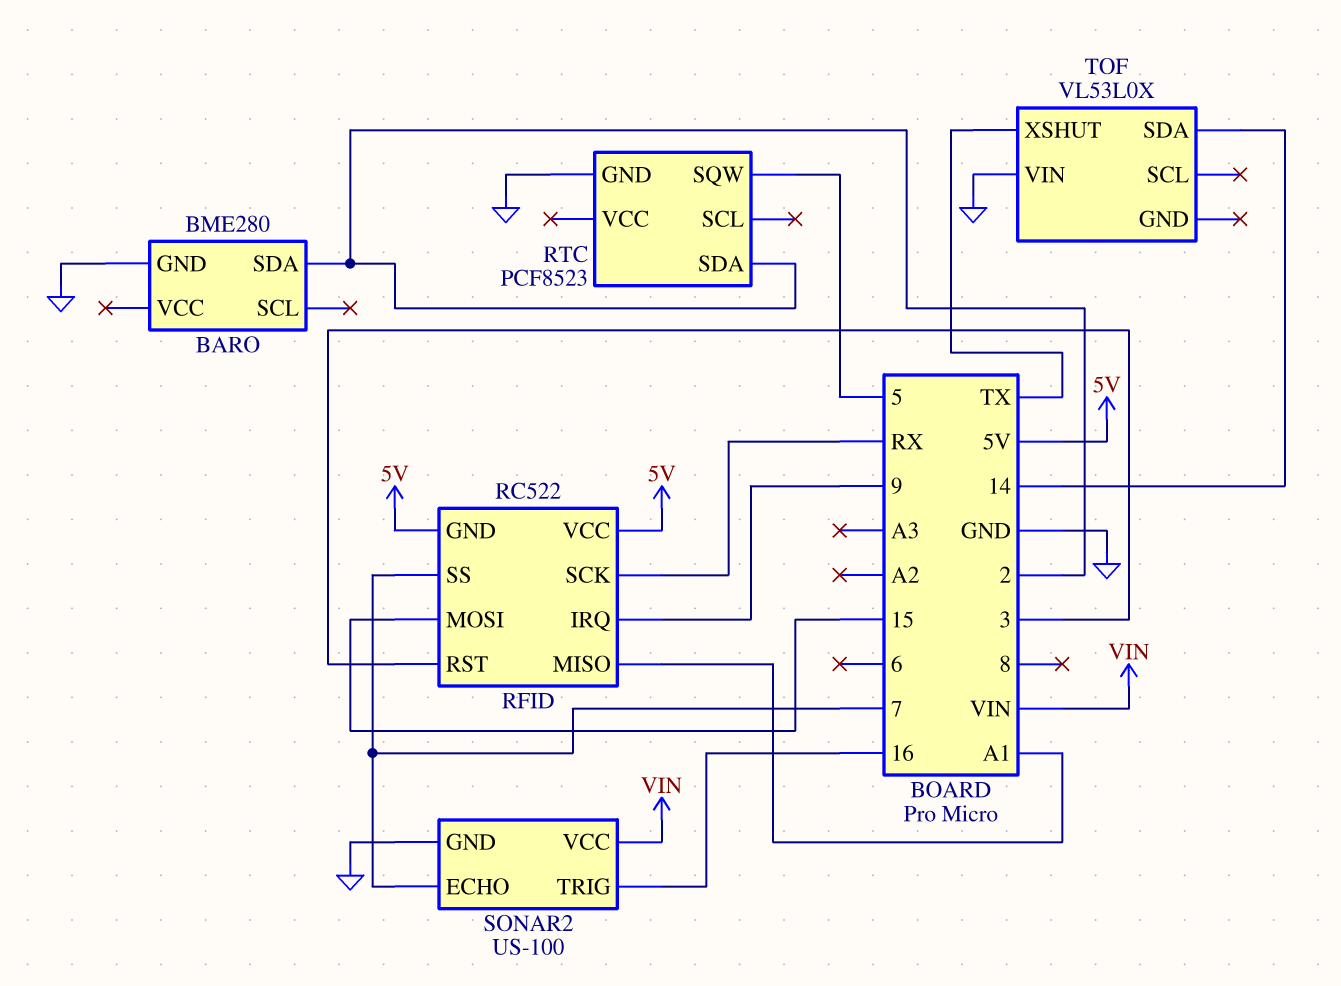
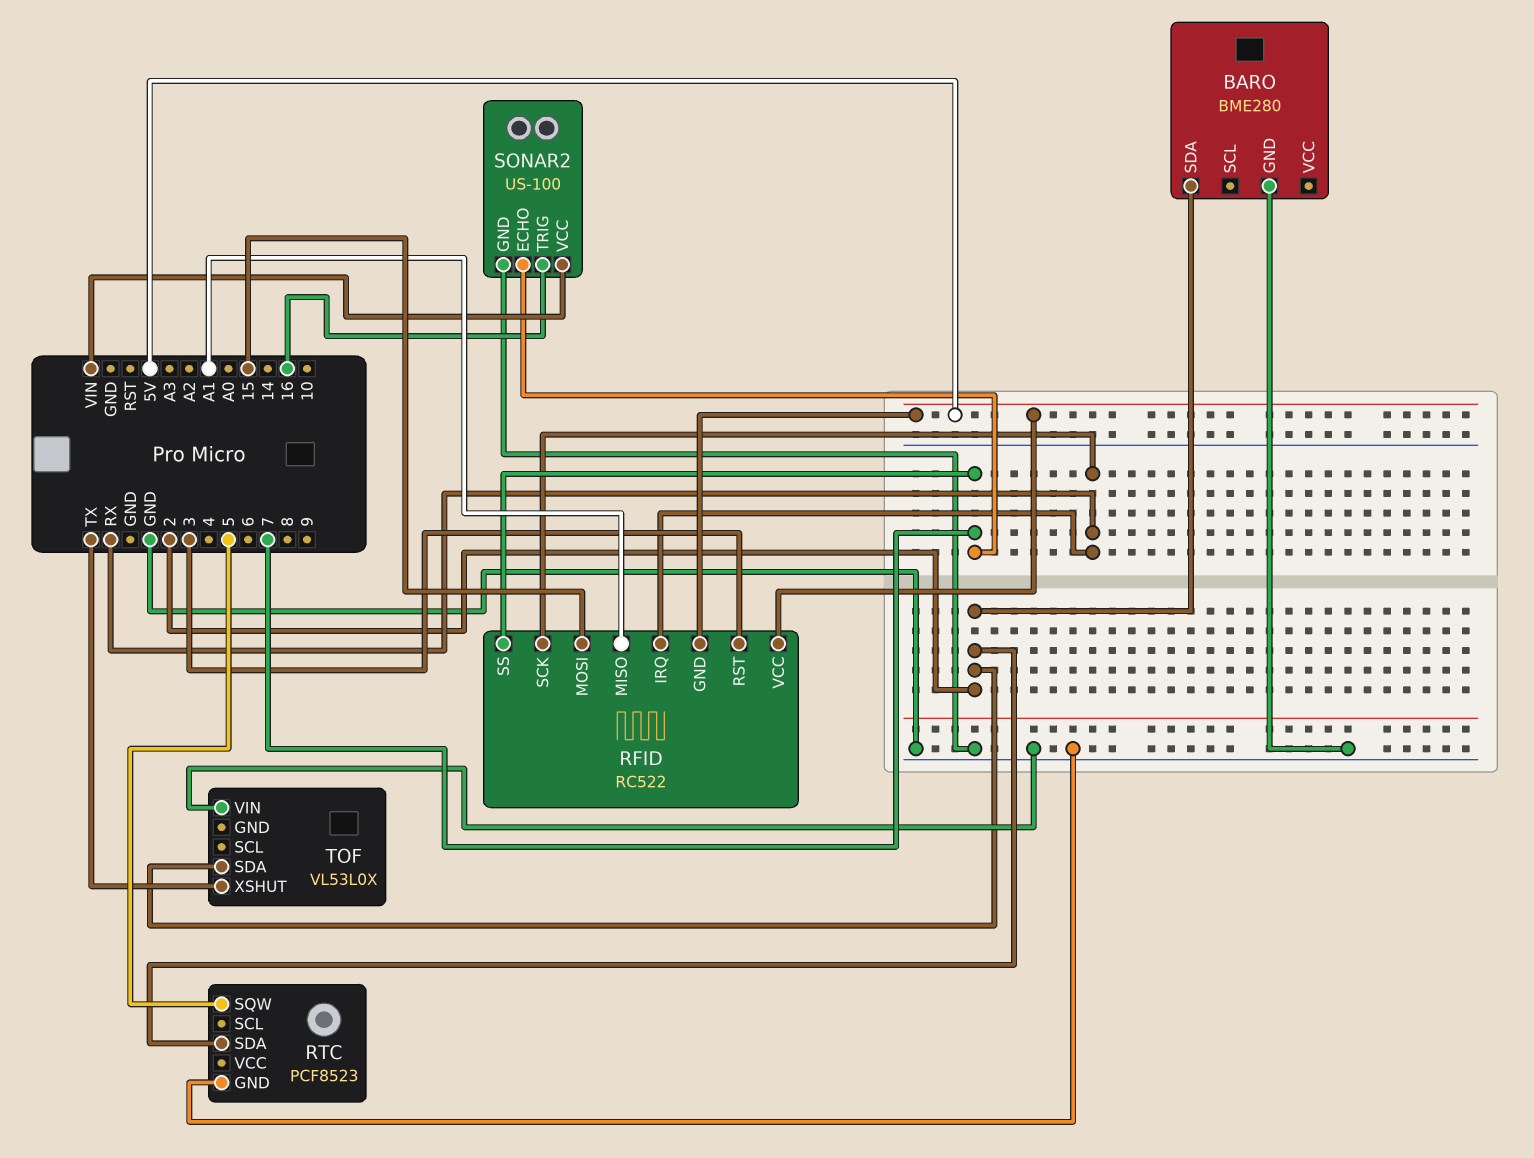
RFID pin IRQ: 9 -> RX
TOF pin SDA: 14 -> 2

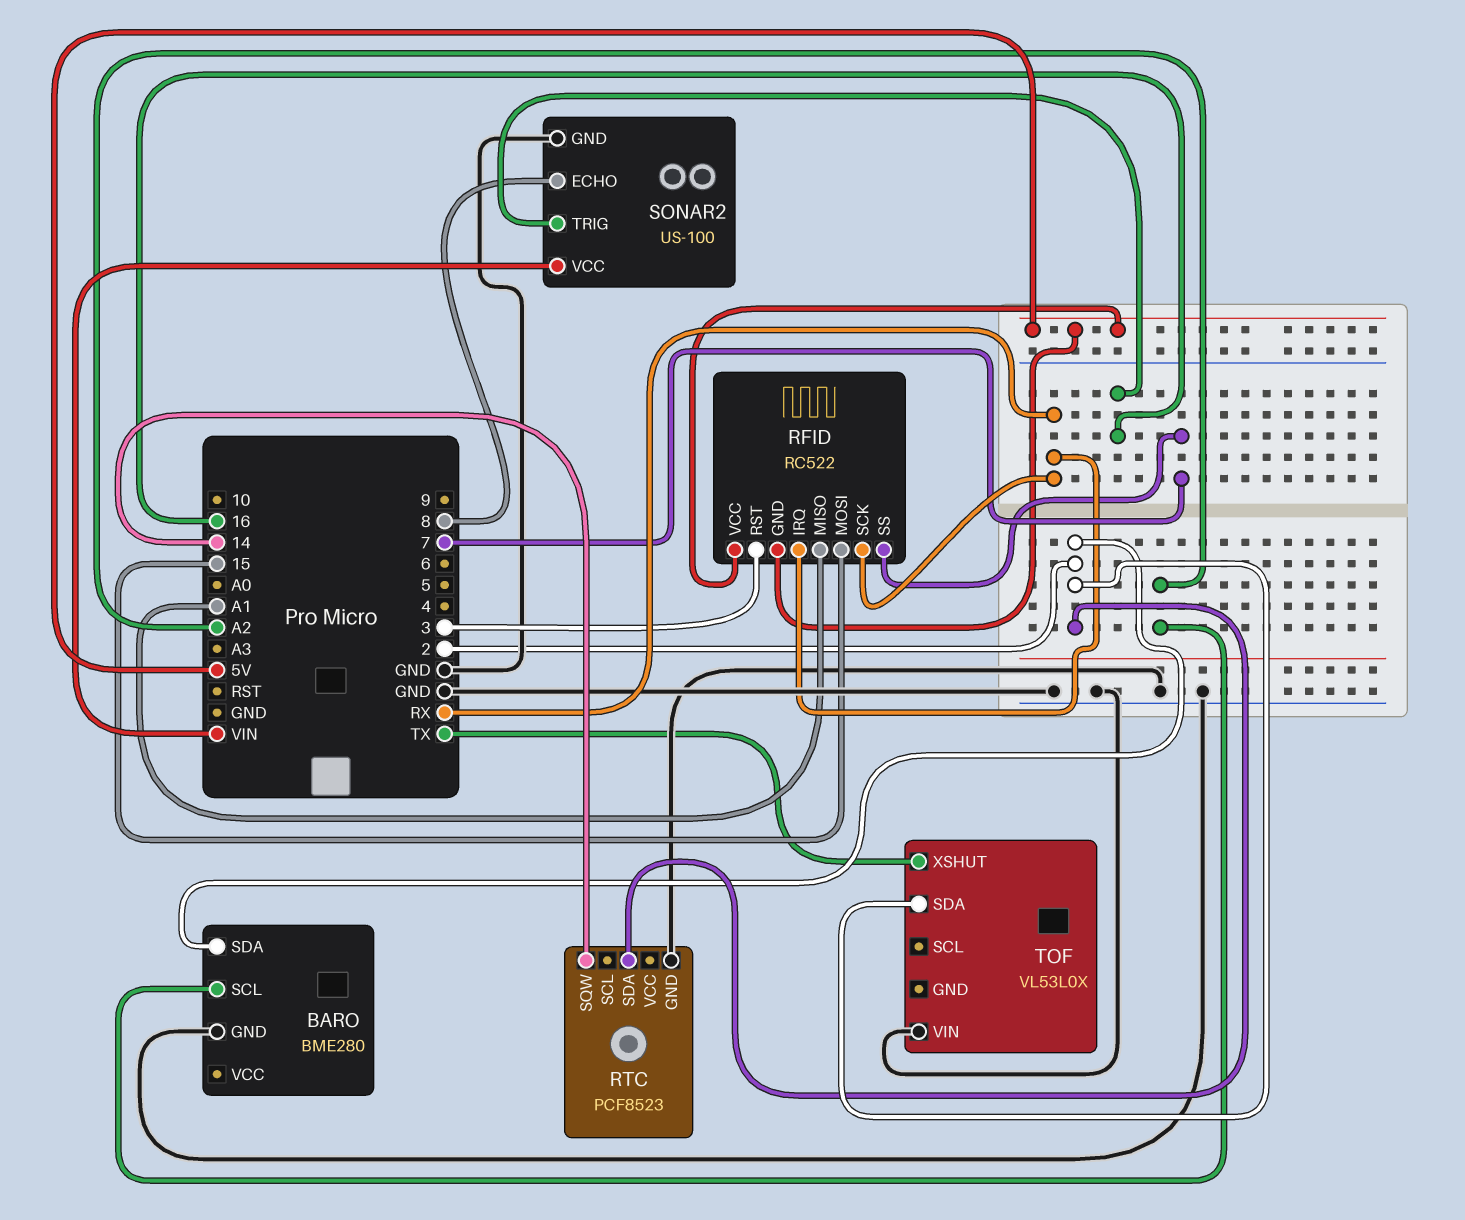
BARO pin SCL: none -> A2
RTC pin SQW: 5 -> 14
SONAR2 pin ECHO: 7 -> 8

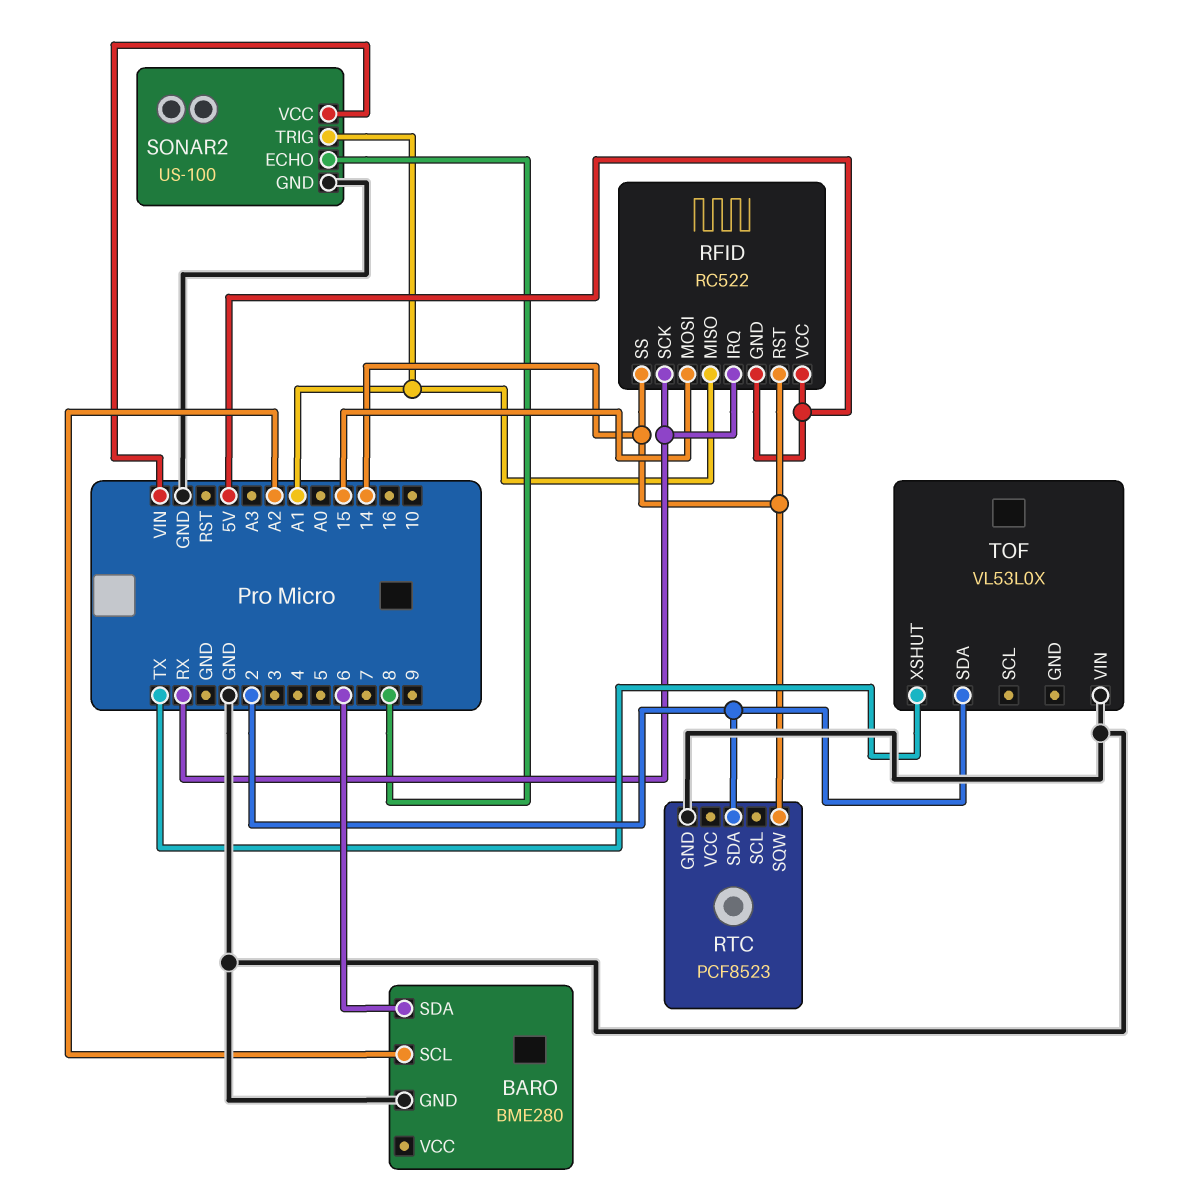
BARO pin SDA: 2 -> 6
RFID pin RST: 3 -> 14
RFID pin SS: 7 -> 14
SONAR2 pin TRIG: 16 -> A1

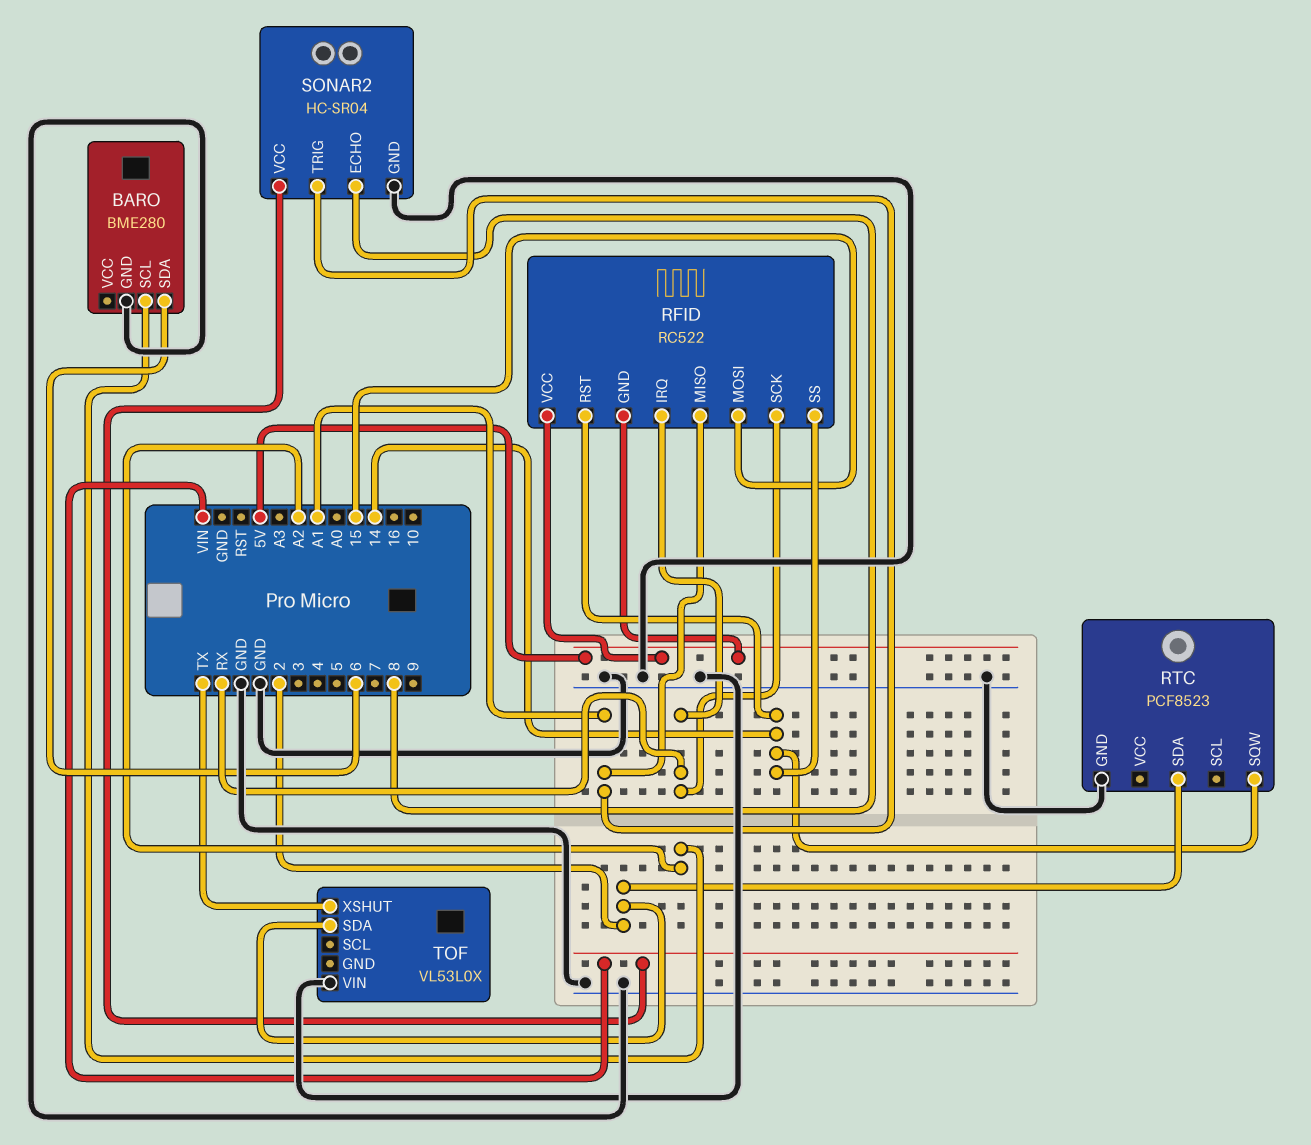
SONAR2: US-100 -> HC-SR04

